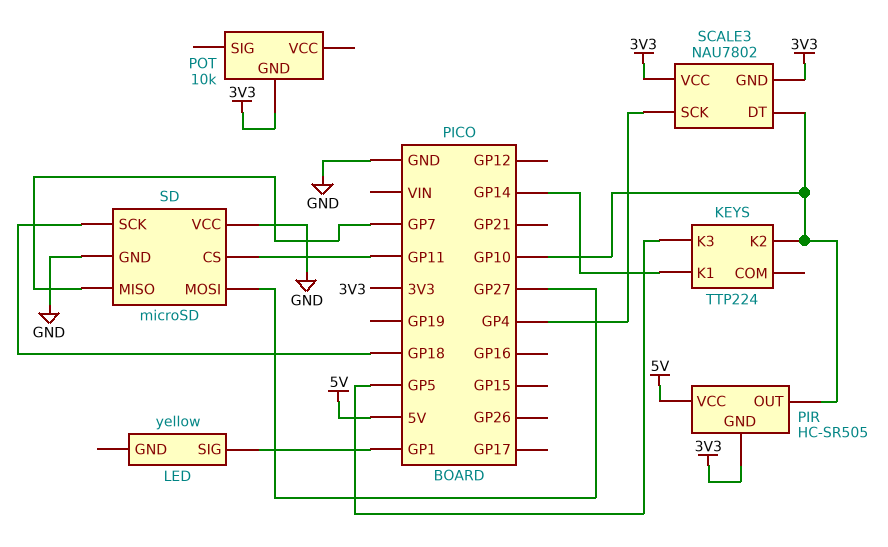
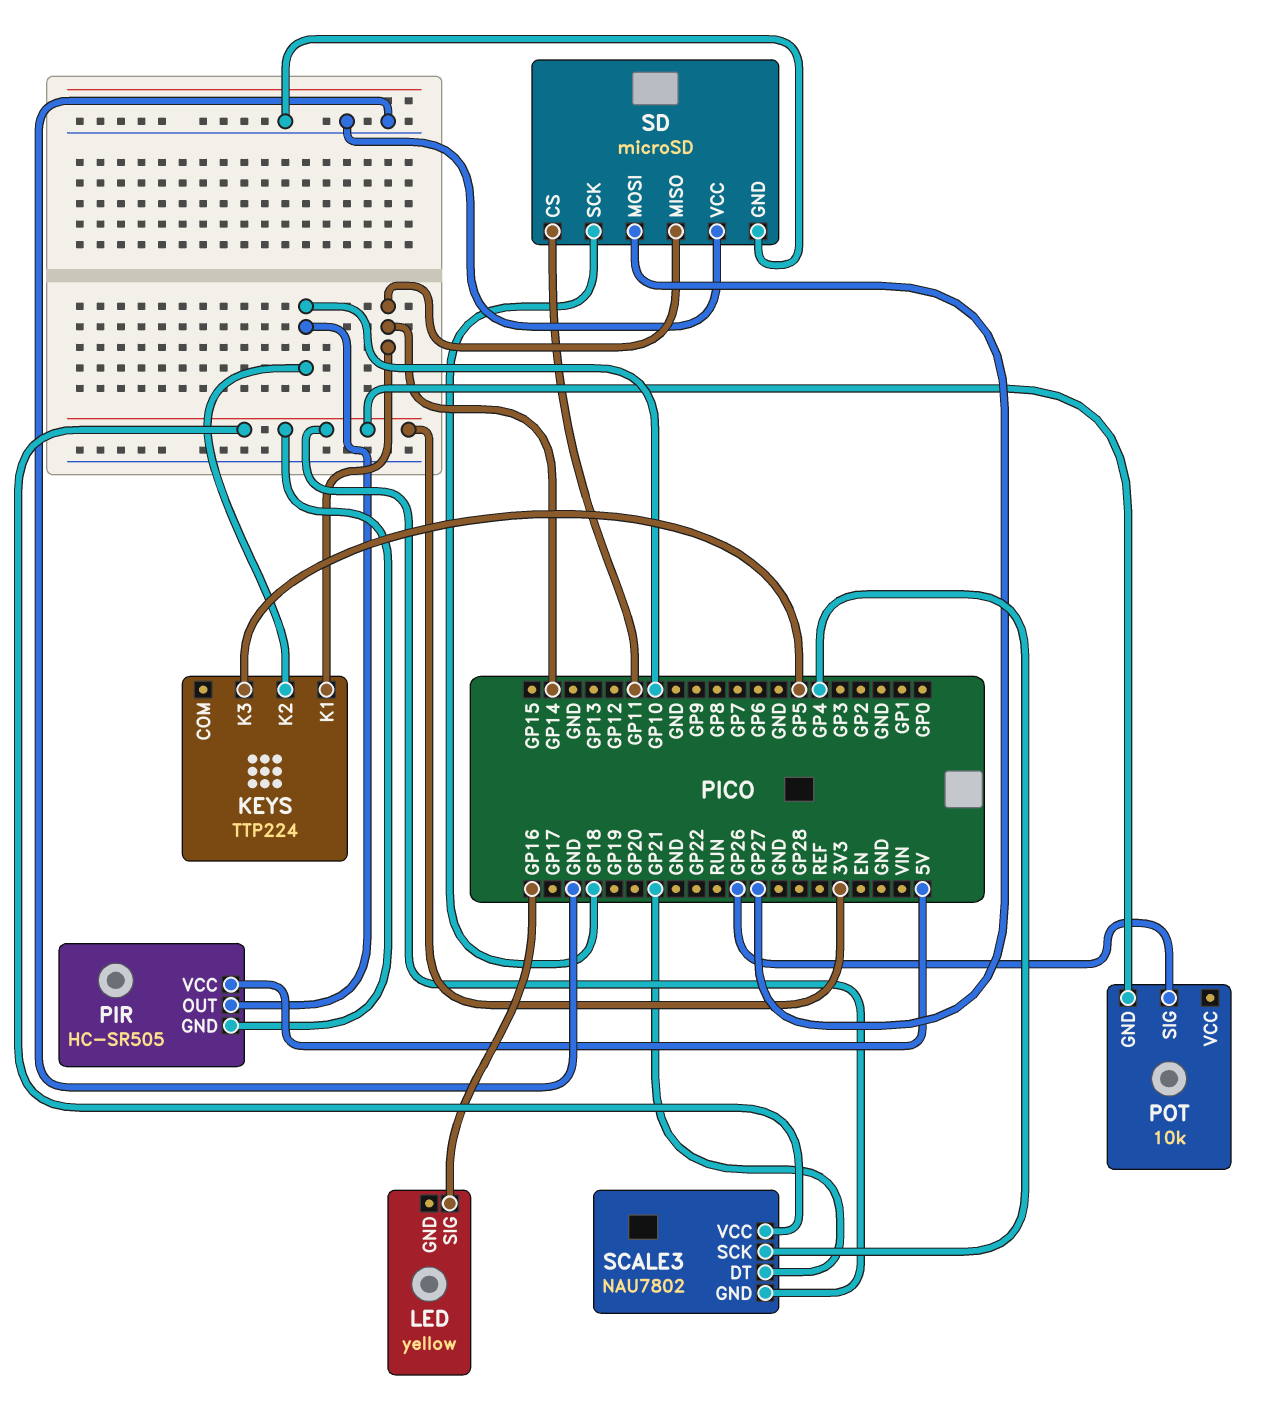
LED pin SIG: GP1 -> GP16
POT pin SIG: none -> GP26
SCALE3 pin DT: GP10 -> GP21
SD pin MISO: GP7 -> GP14

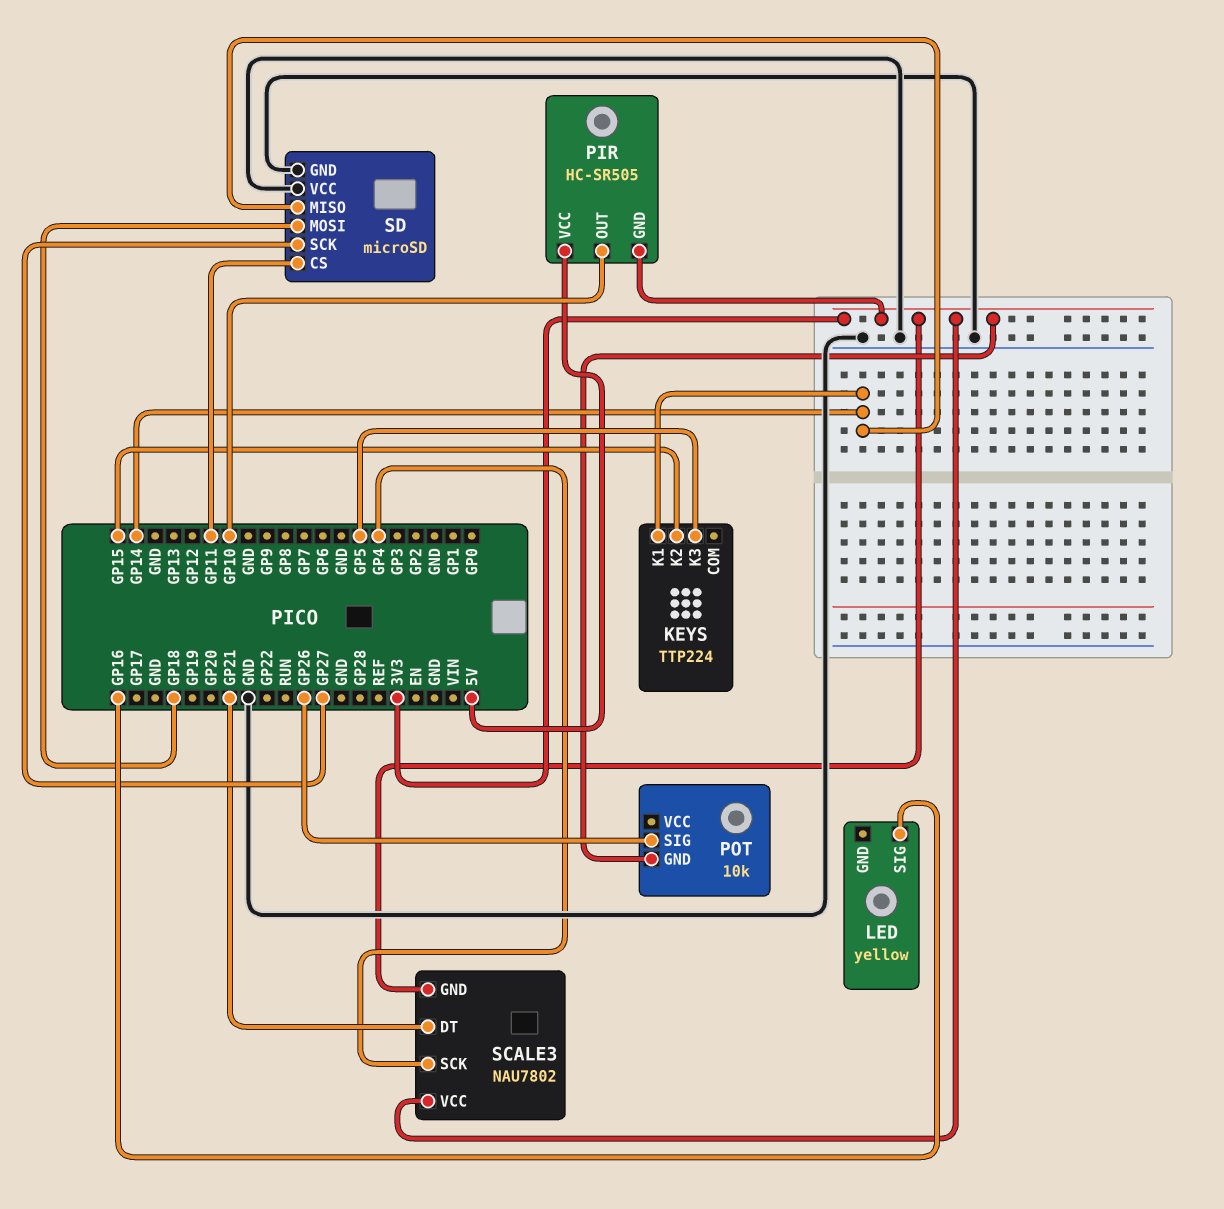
KEYS pin K2: GP10 -> GP15
SD pin MOSI: GP27 -> GP18
SD pin SCK: GP18 -> GP27

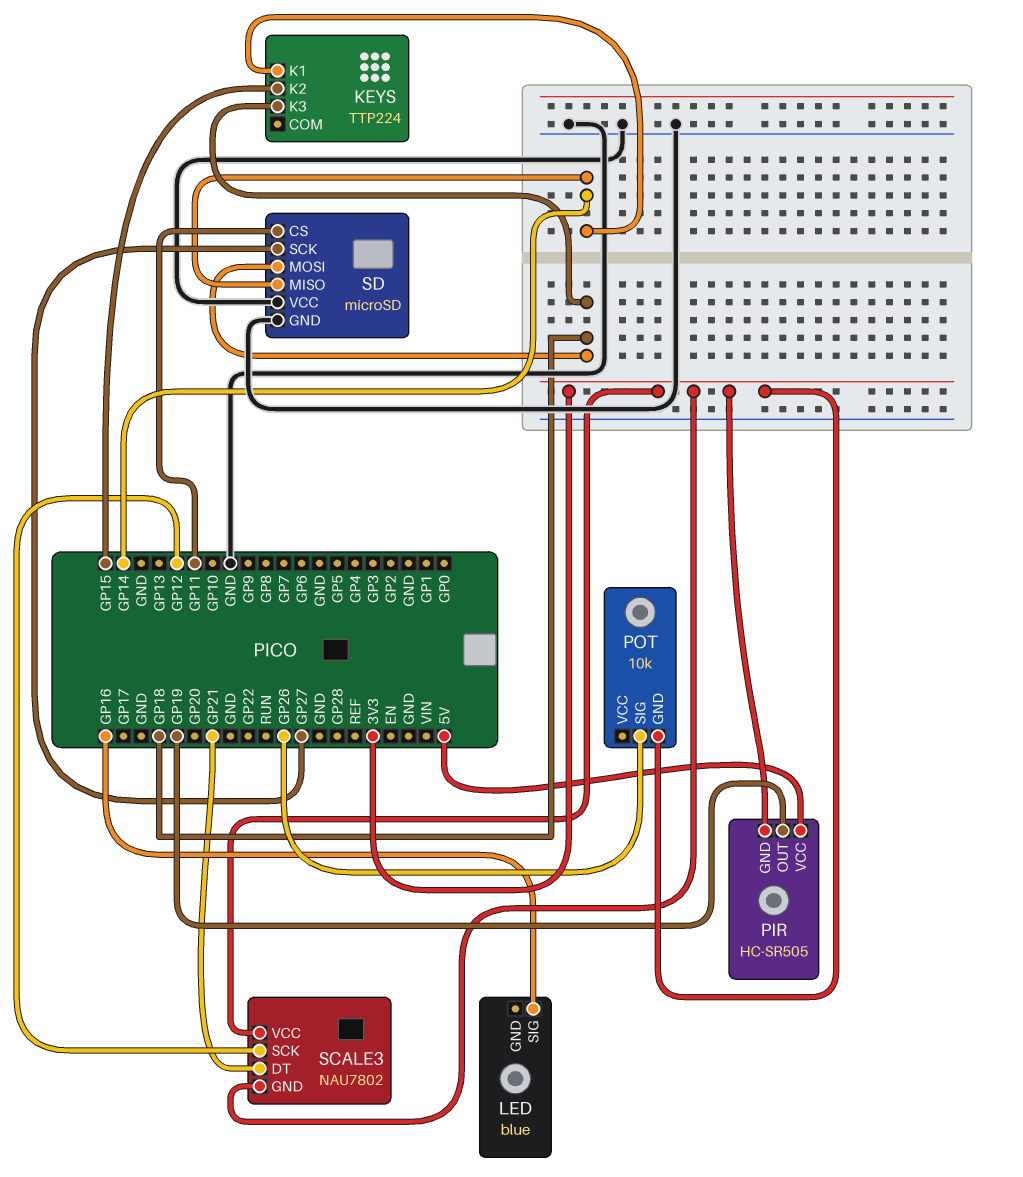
KEYS pin K3: GP5 -> GP18
LED: yellow -> blue
PIR pin OUT: GP10 -> GP19
SCALE3 pin SCK: GP4 -> GP12

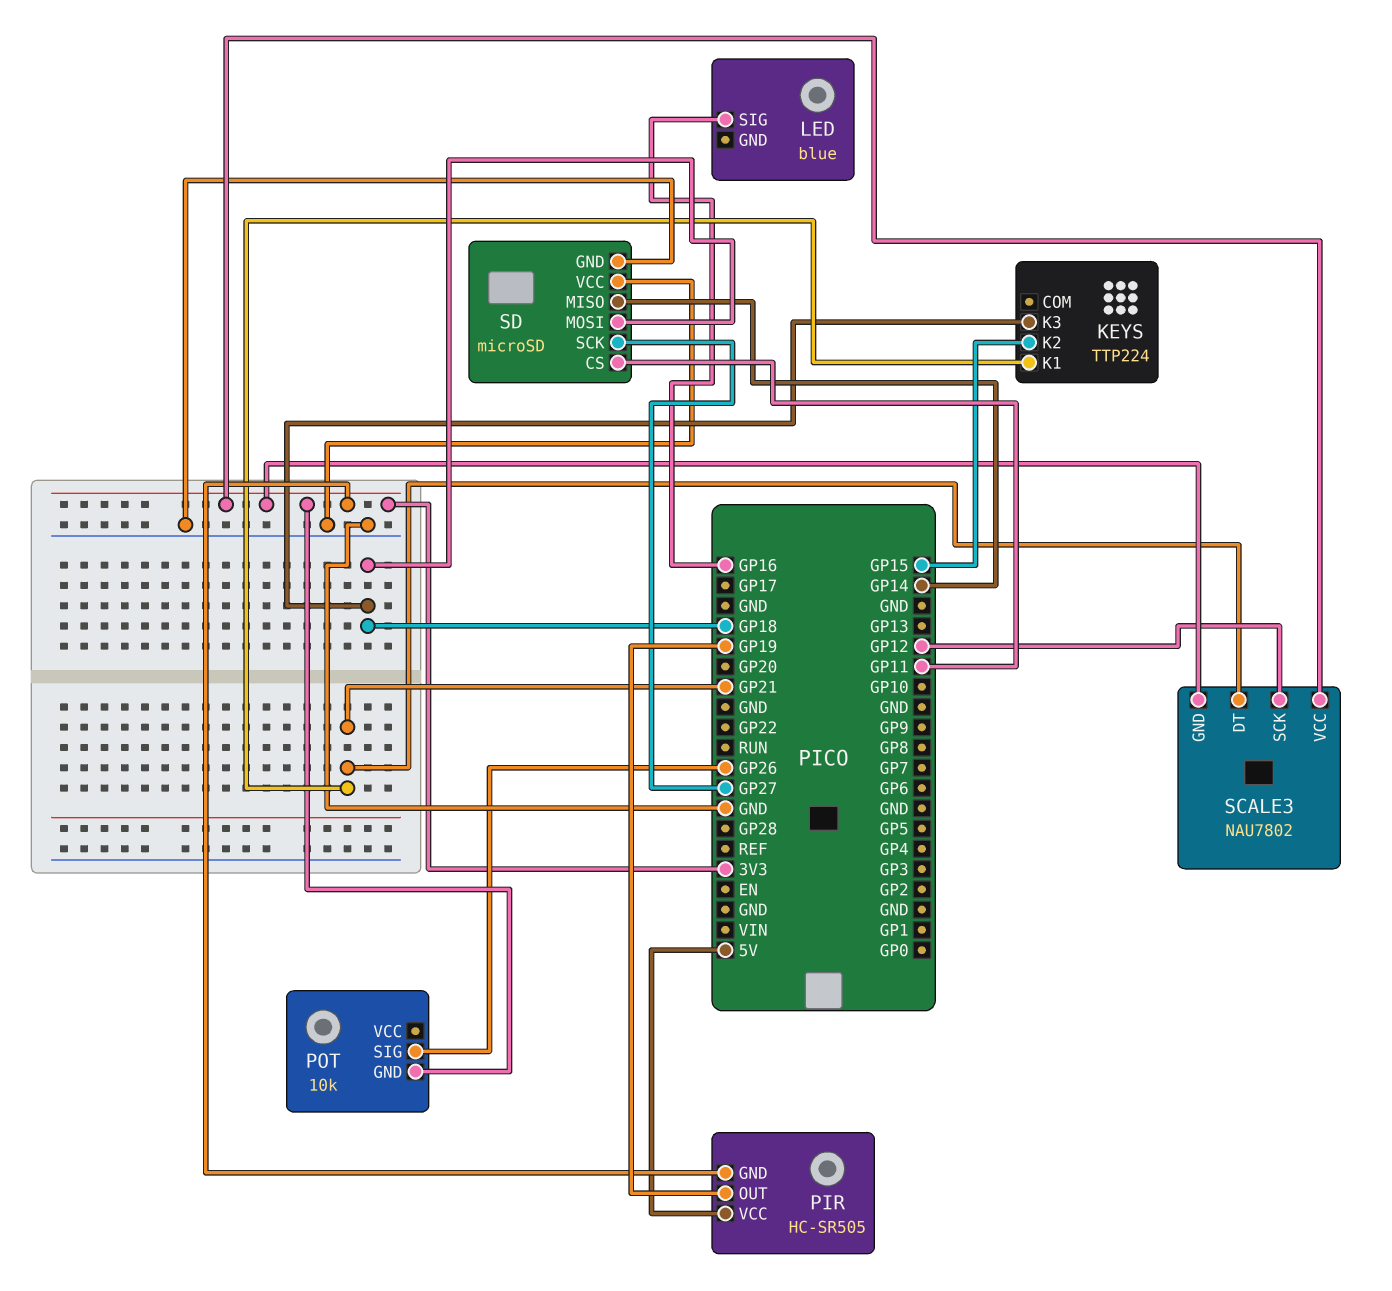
KEYS pin K1: GP14 -> GP21

